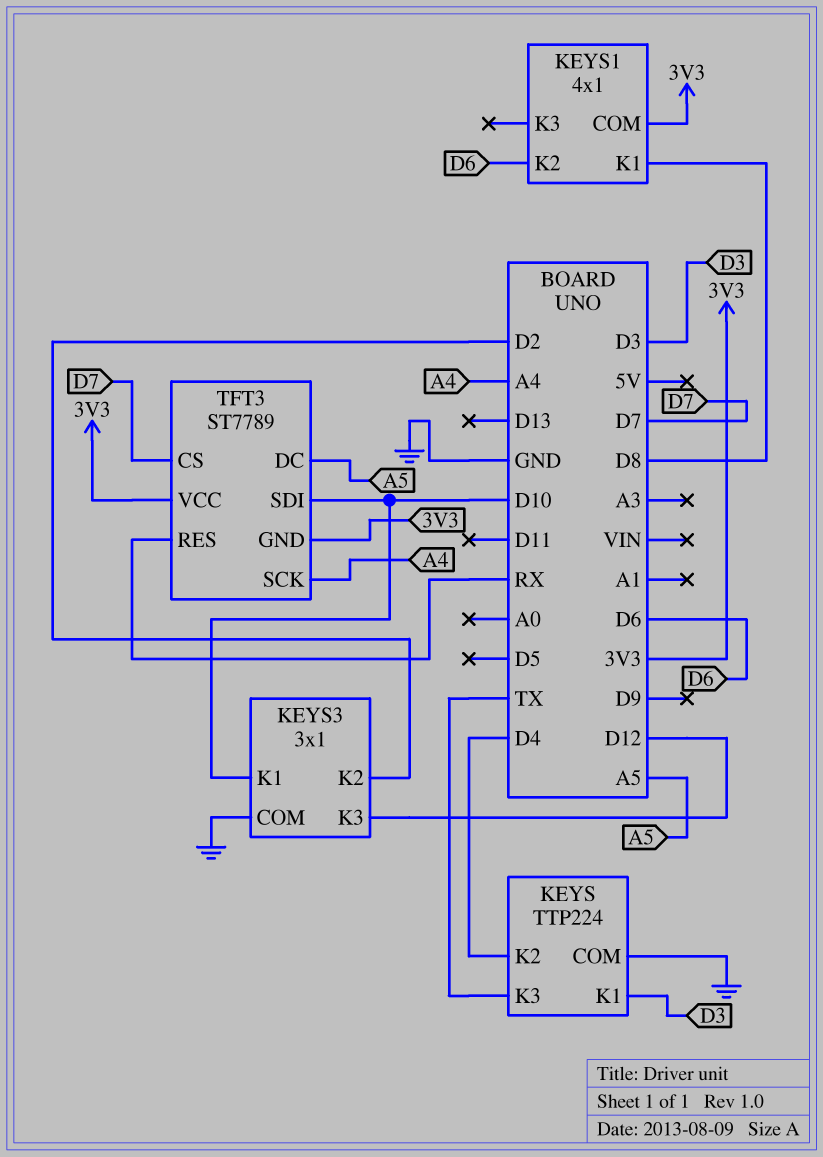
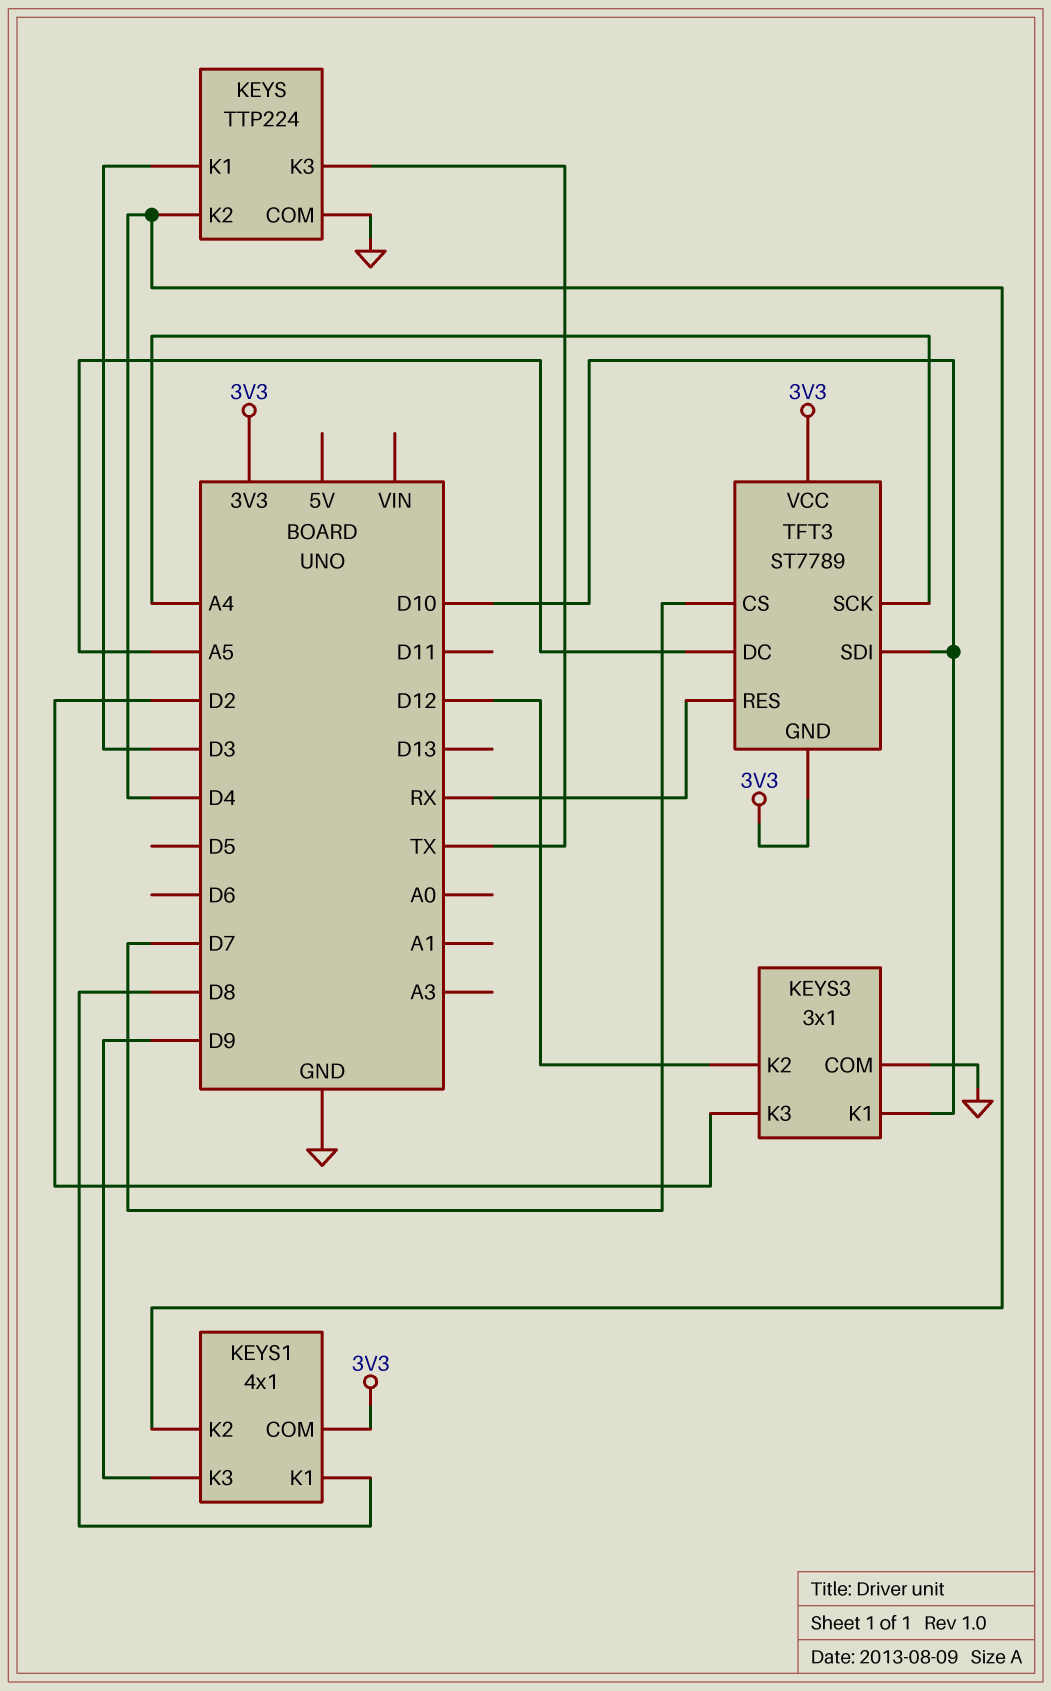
KEYS1 pin K2: D6 -> D4
KEYS1 pin K3: none -> D9
KEYS3 pin K2: D2 -> D12
KEYS3 pin K3: D12 -> D2

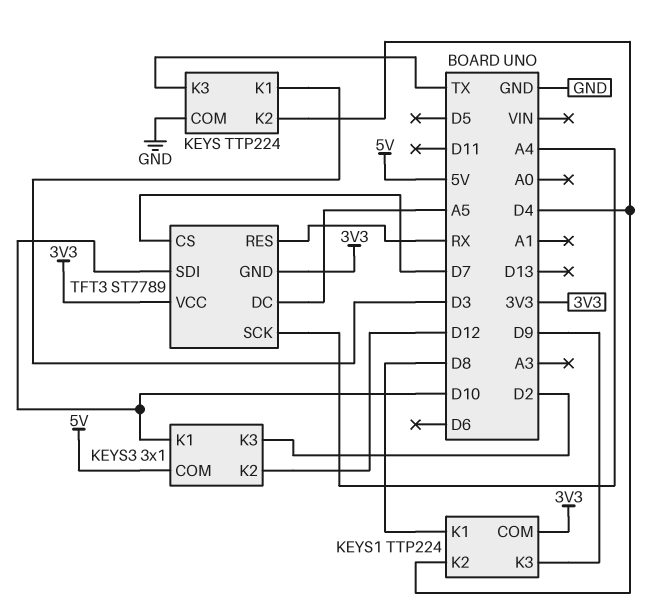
KEYS1: 4x1 -> TTP224
KEYS3 pin COM: GND -> 5V

